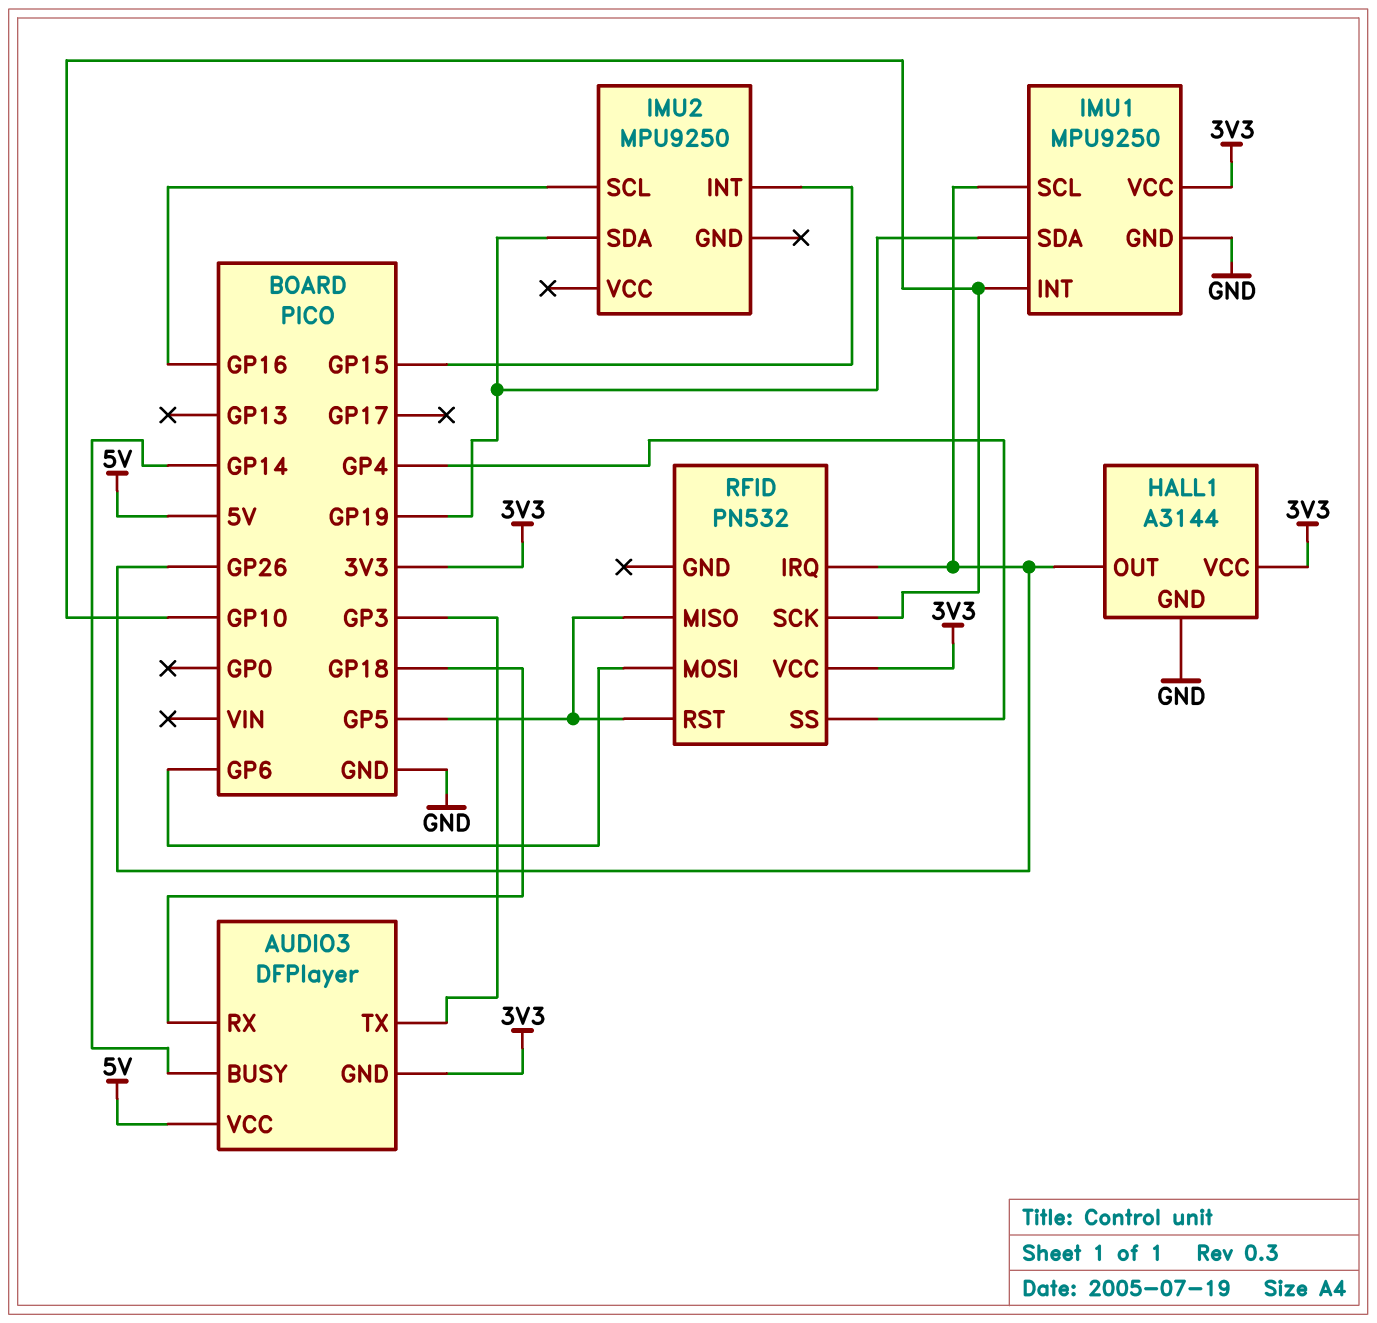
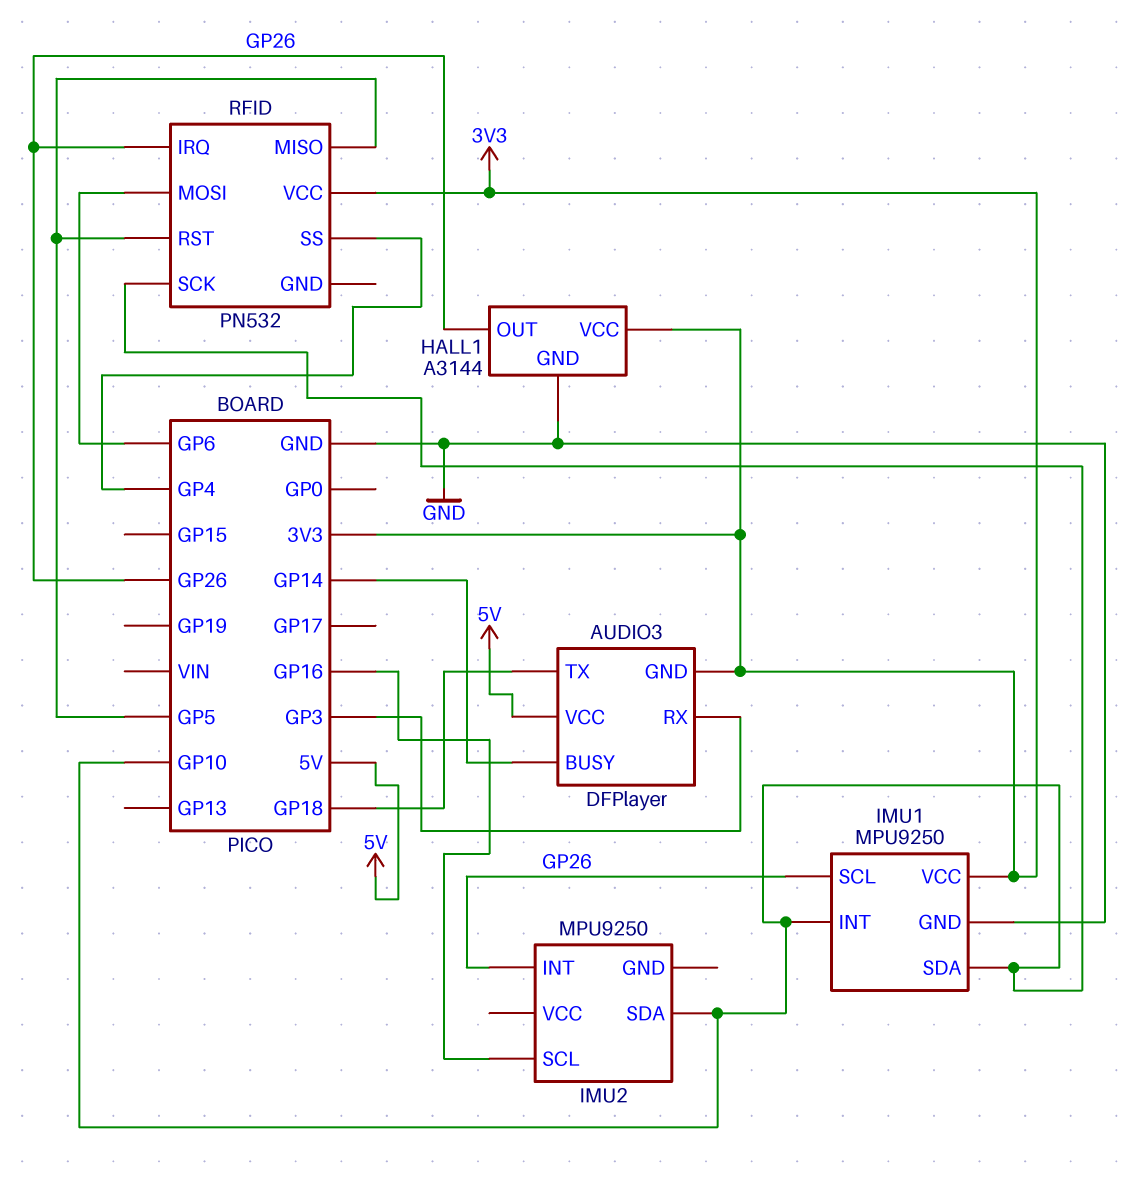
AUDIO3 pin RX: GP18 -> GP3
AUDIO3 pin TX: GP3 -> GP18
IMU1 pin SDA: GP19 -> GP10
IMU2 pin INT: GP15 -> GP26
IMU2 pin SDA: GP19 -> GP10

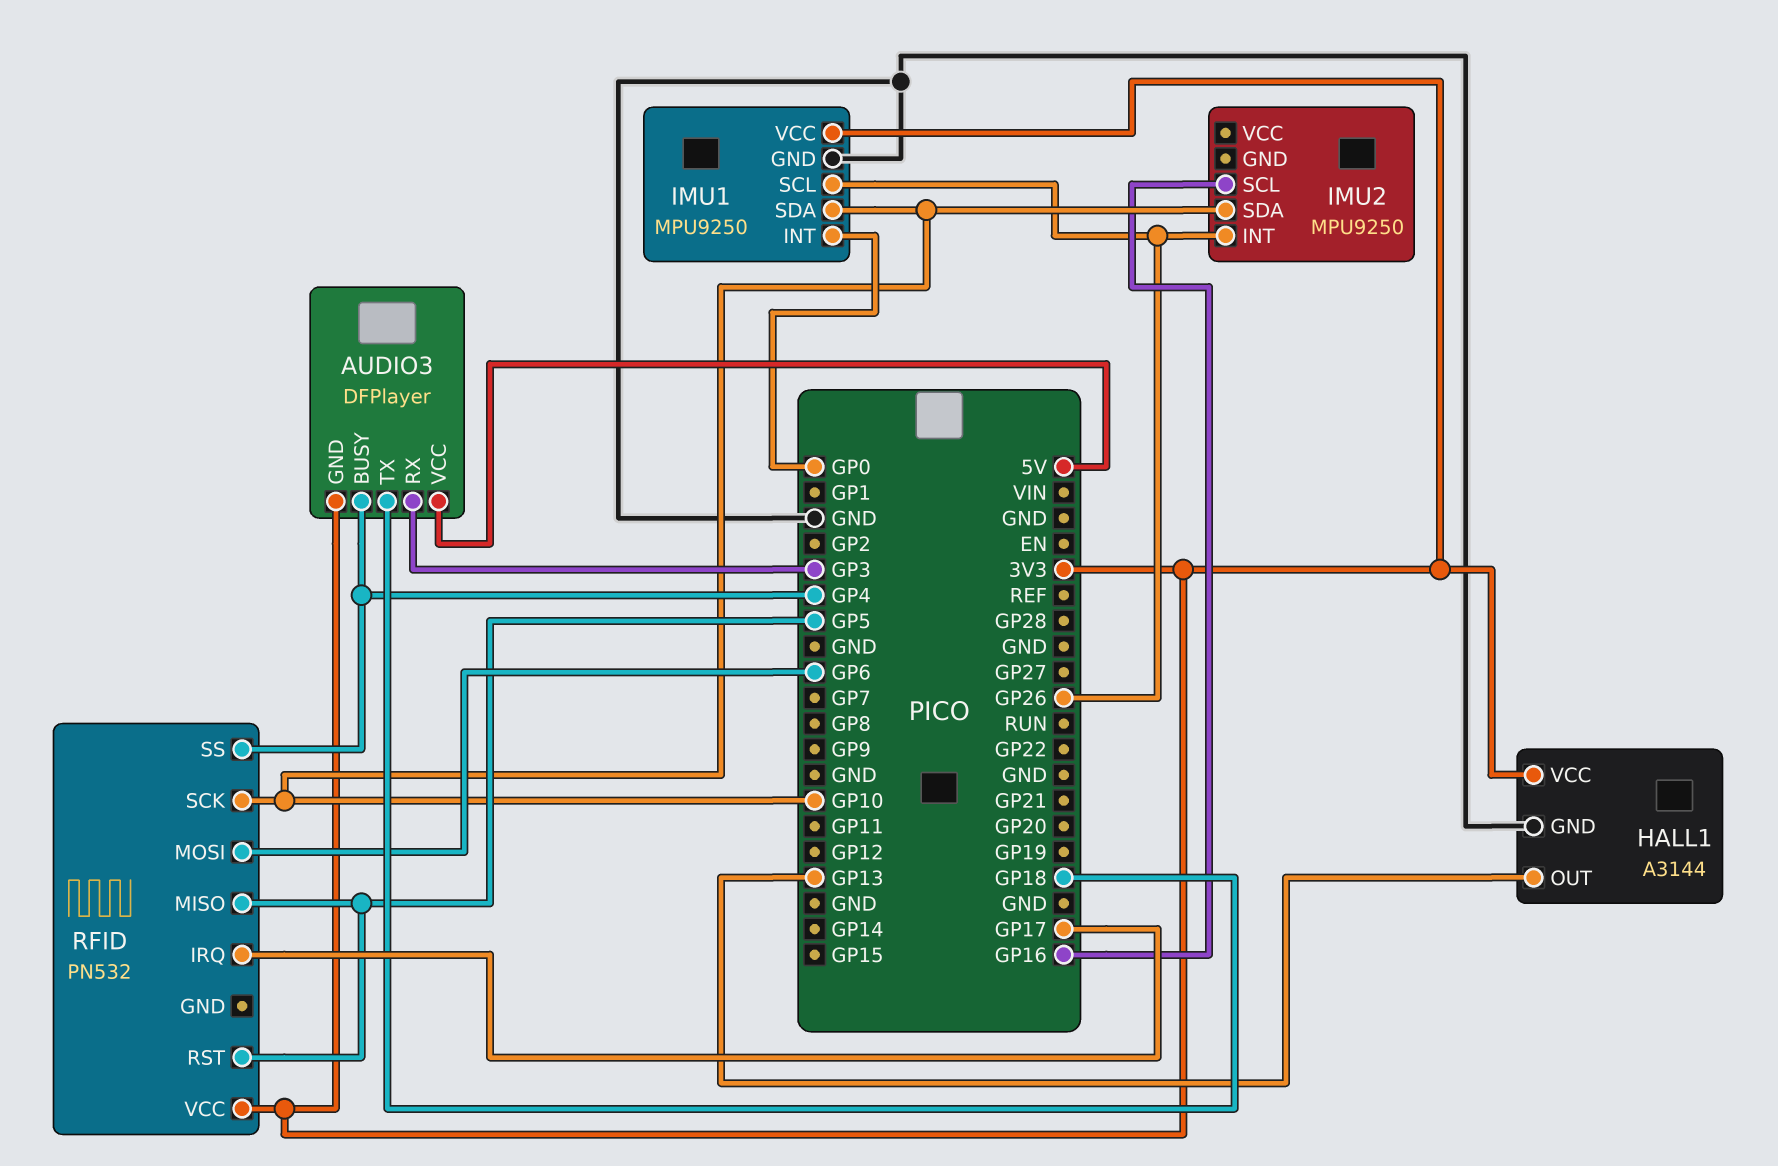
AUDIO3 pin BUSY: GP14 -> GP4
HALL1 pin OUT: GP26 -> GP13
IMU1 pin INT: GP10 -> GP0
RFID pin IRQ: GP26 -> GP17

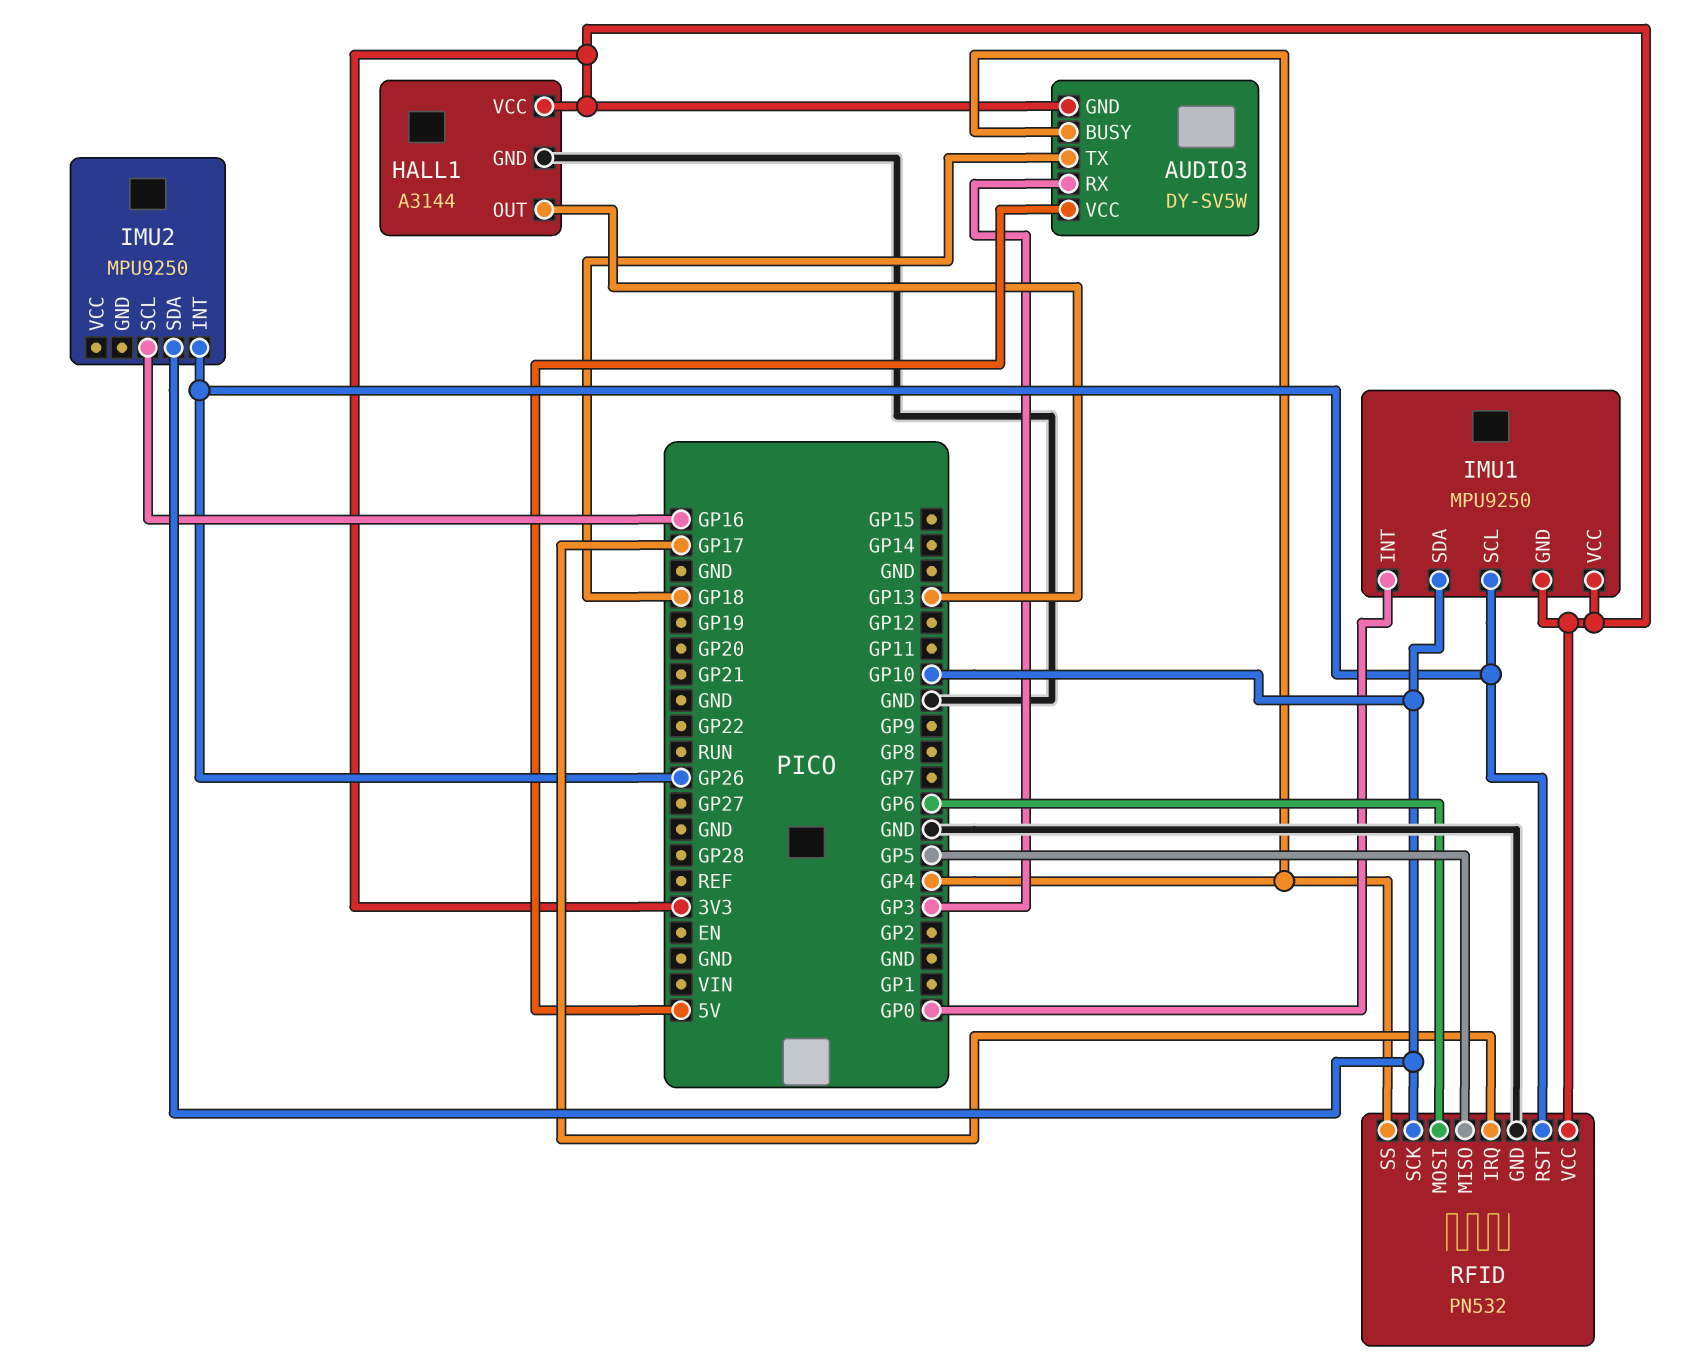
AUDIO3: DFPlayer -> DY-SV5W
IMU1 pin GND: GND -> 3V3
RFID pin GND: none -> GND
RFID pin RST: GP5 -> GP26

